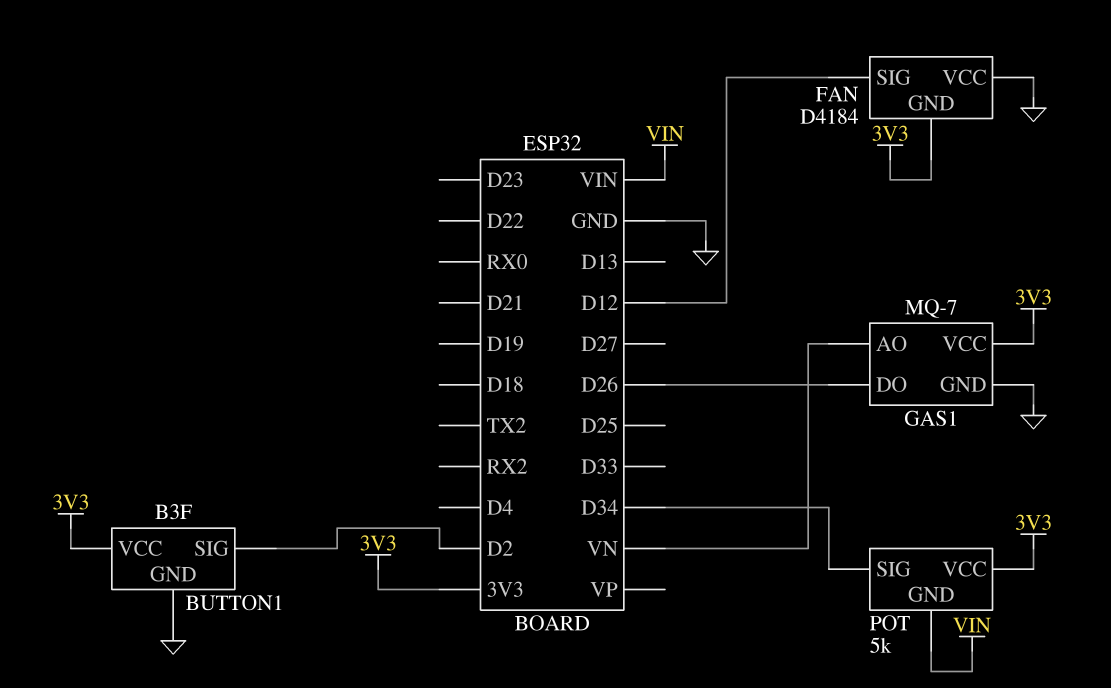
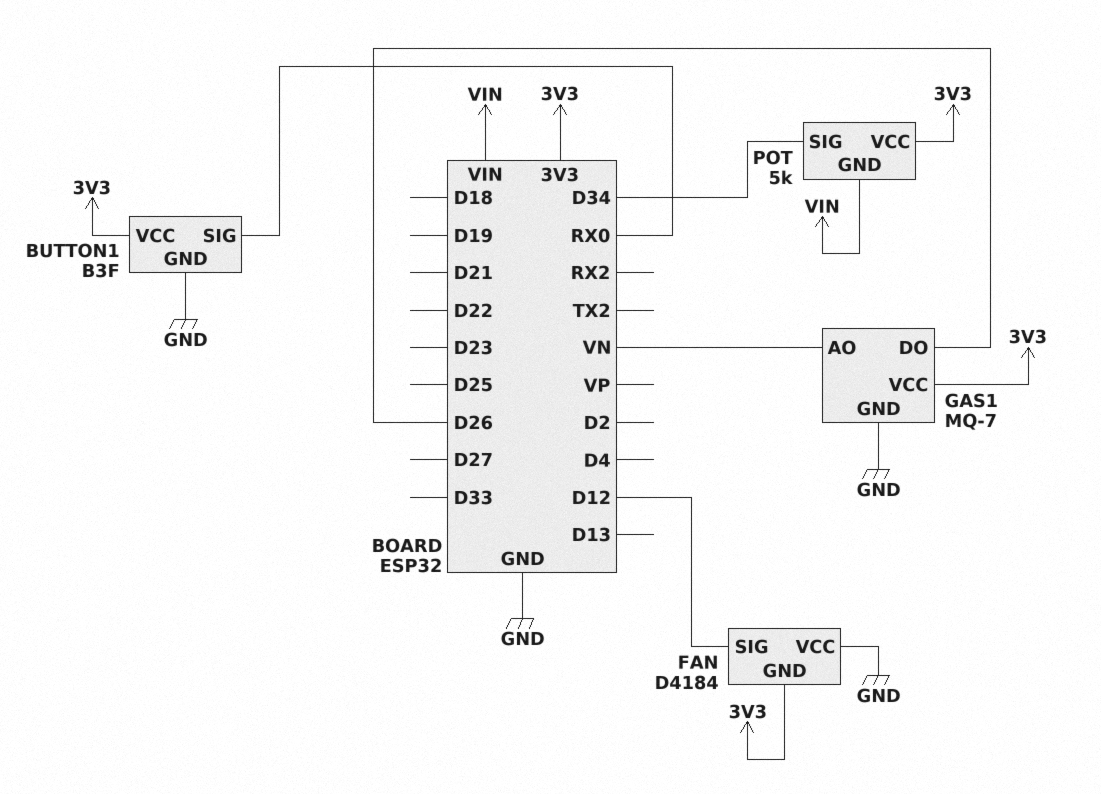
BUTTON1 pin SIG: D2 -> RX0

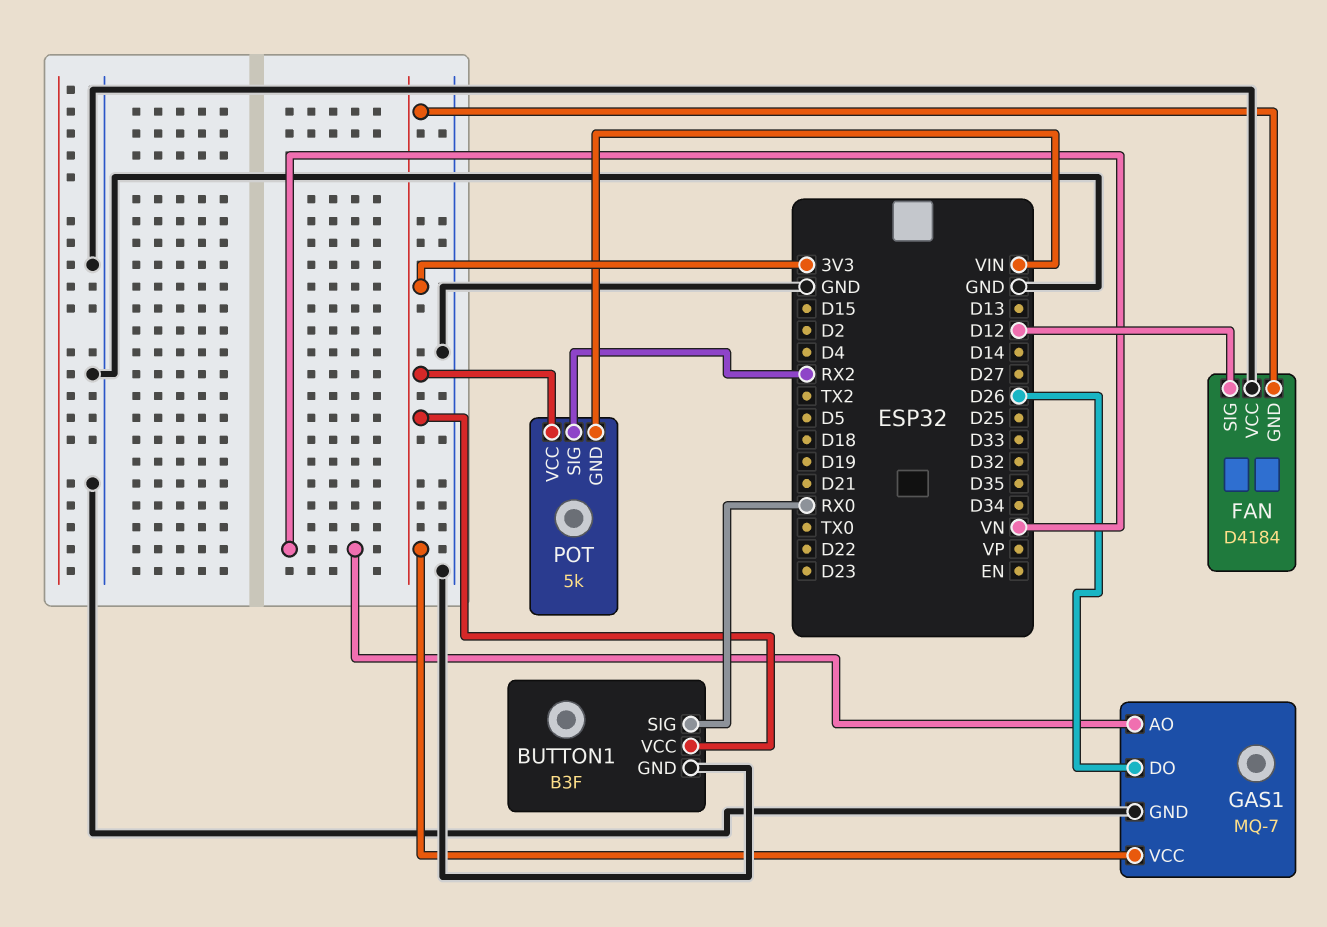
POT pin SIG: D34 -> RX2

